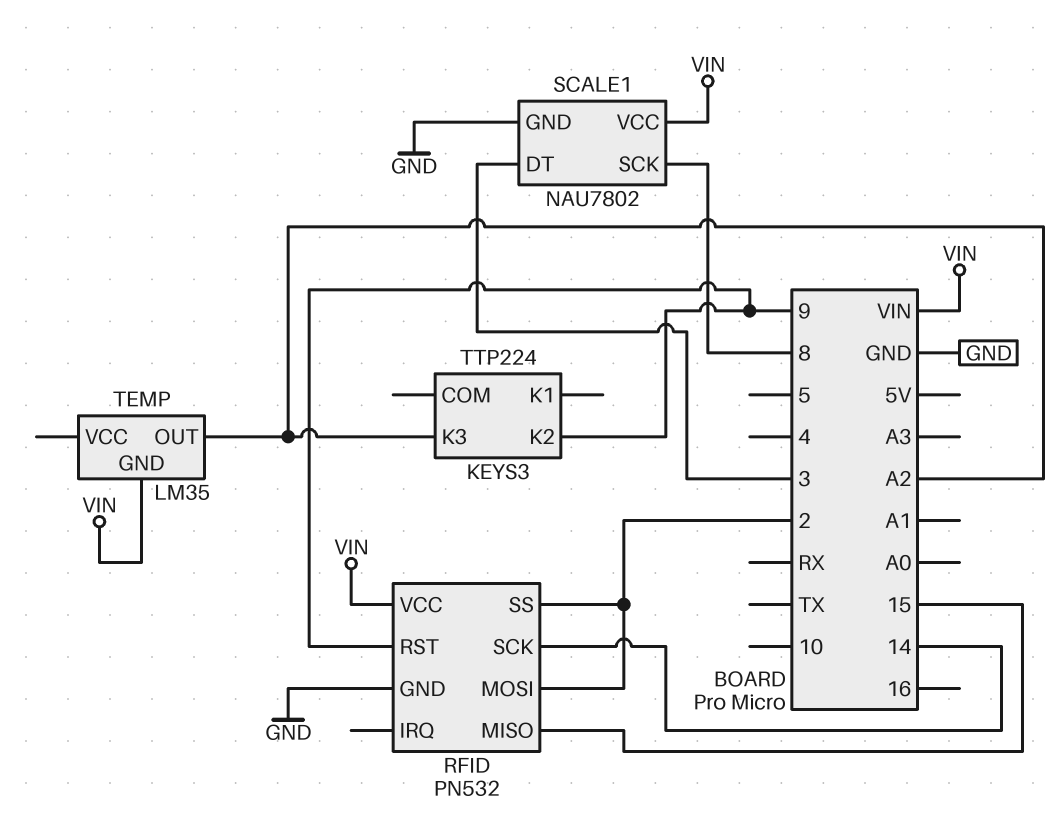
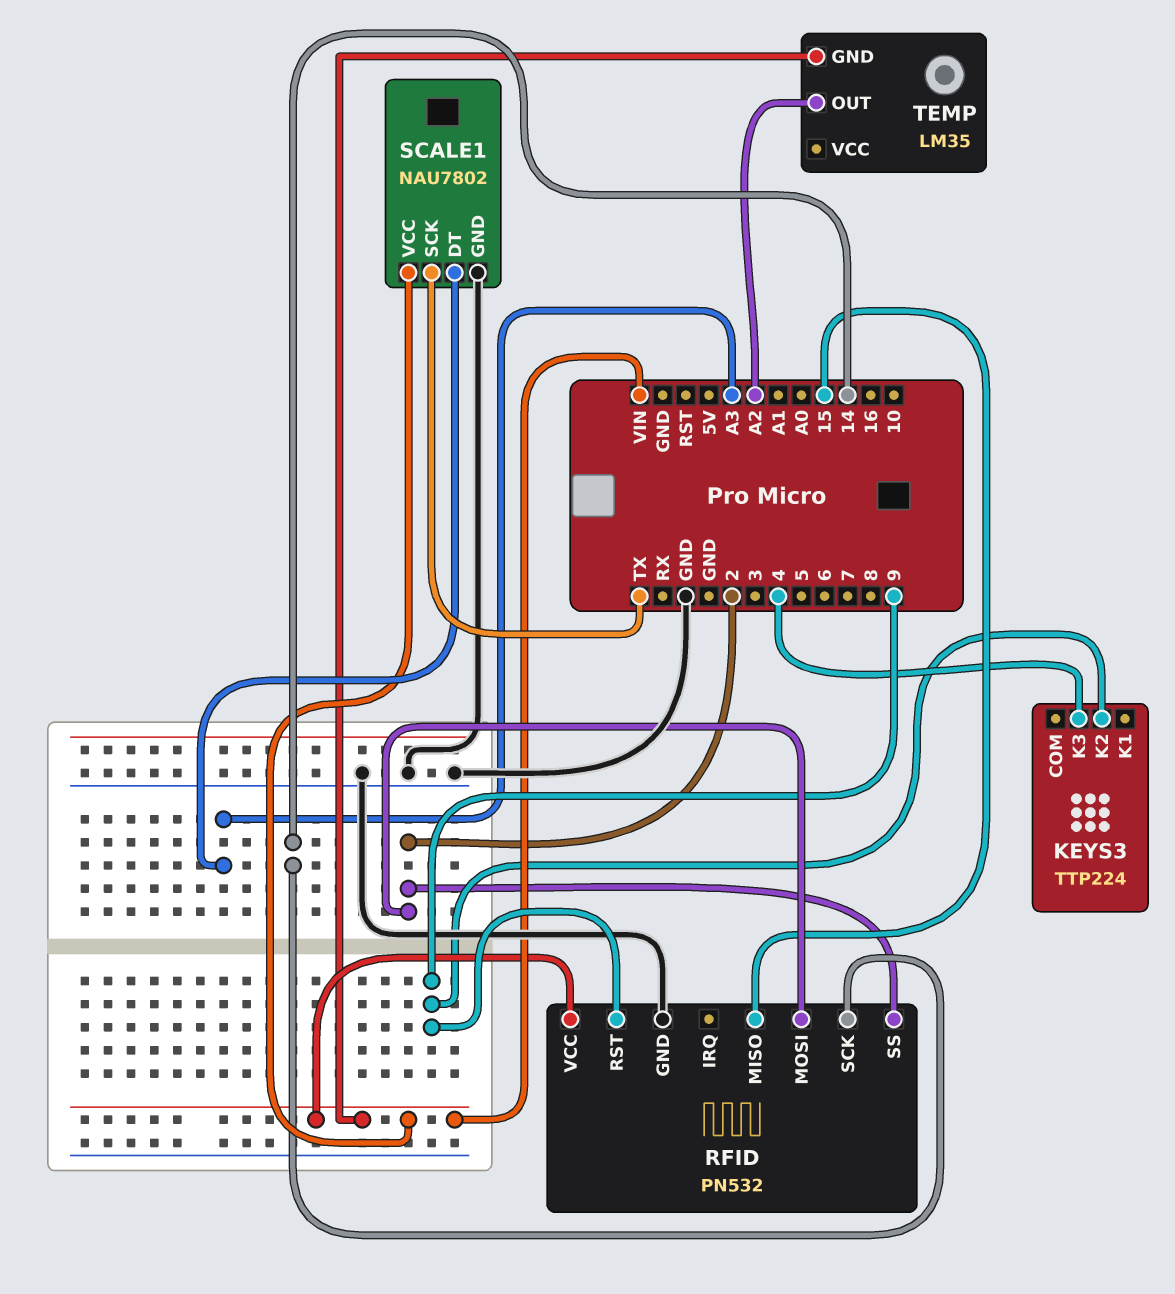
KEYS3 pin K3: A2 -> 4
SCALE1 pin DT: 3 -> A3
SCALE1 pin SCK: 8 -> TX

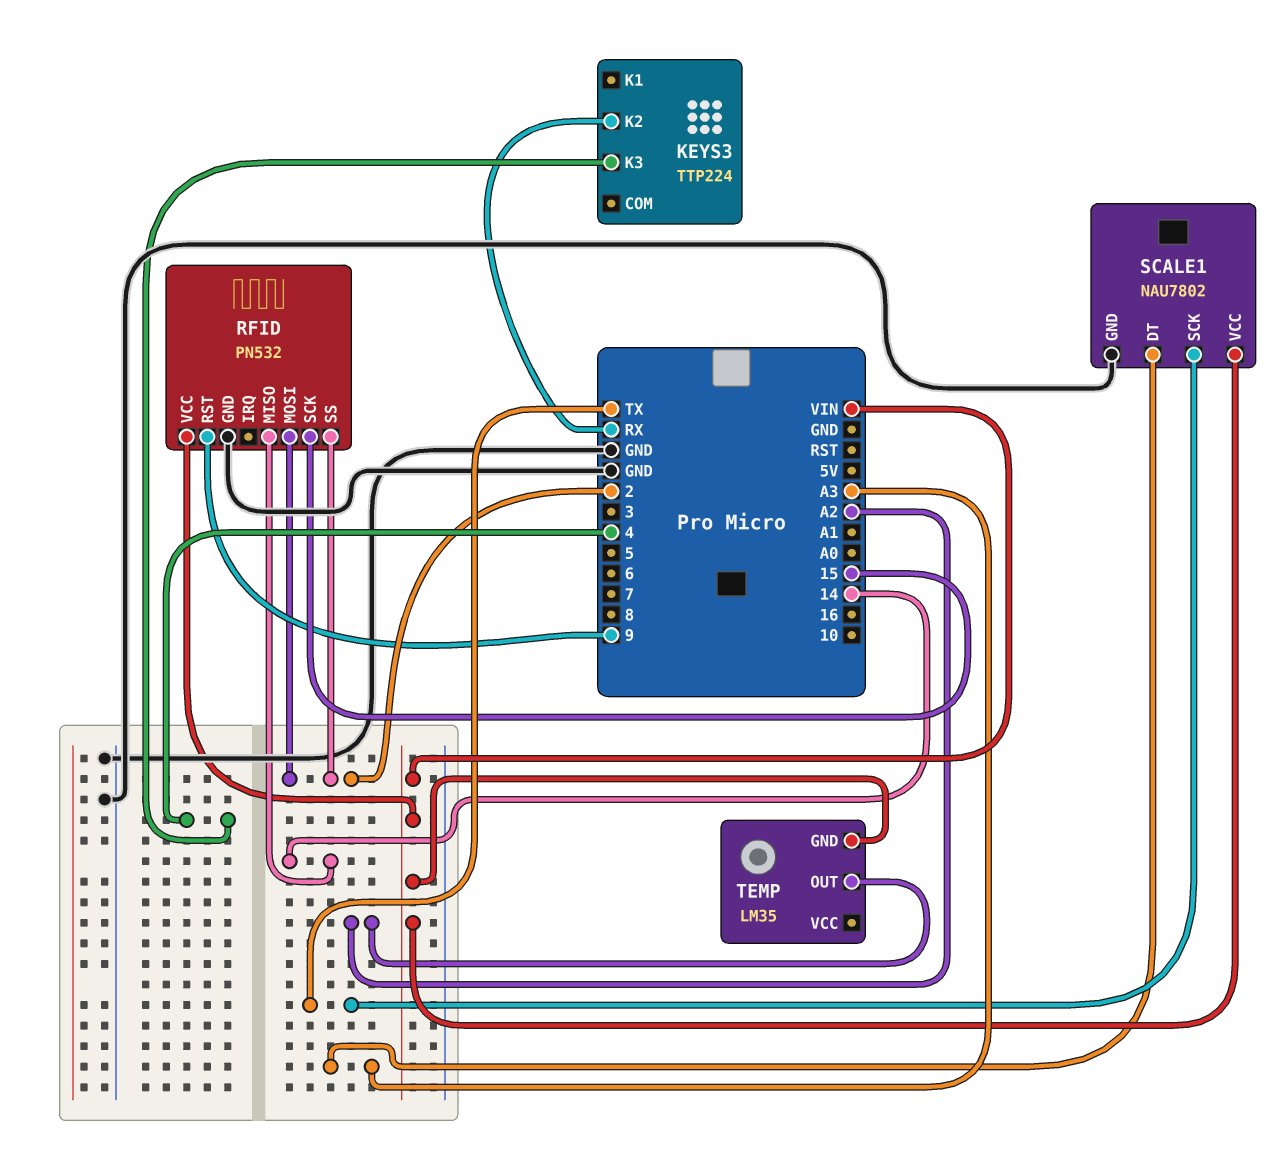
KEYS3 pin K2: 9 -> RX
RFID pin MISO: 15 -> 14
RFID pin SCK: 14 -> 15

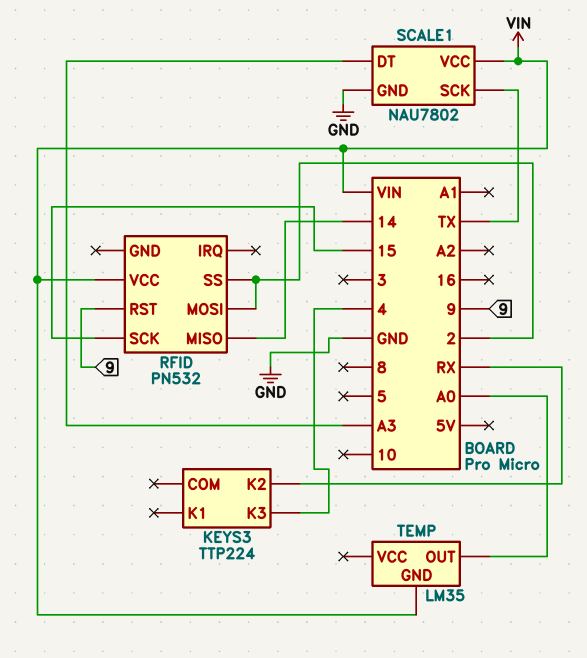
RFID pin GND: GND -> none
TEMP pin OUT: A2 -> A0

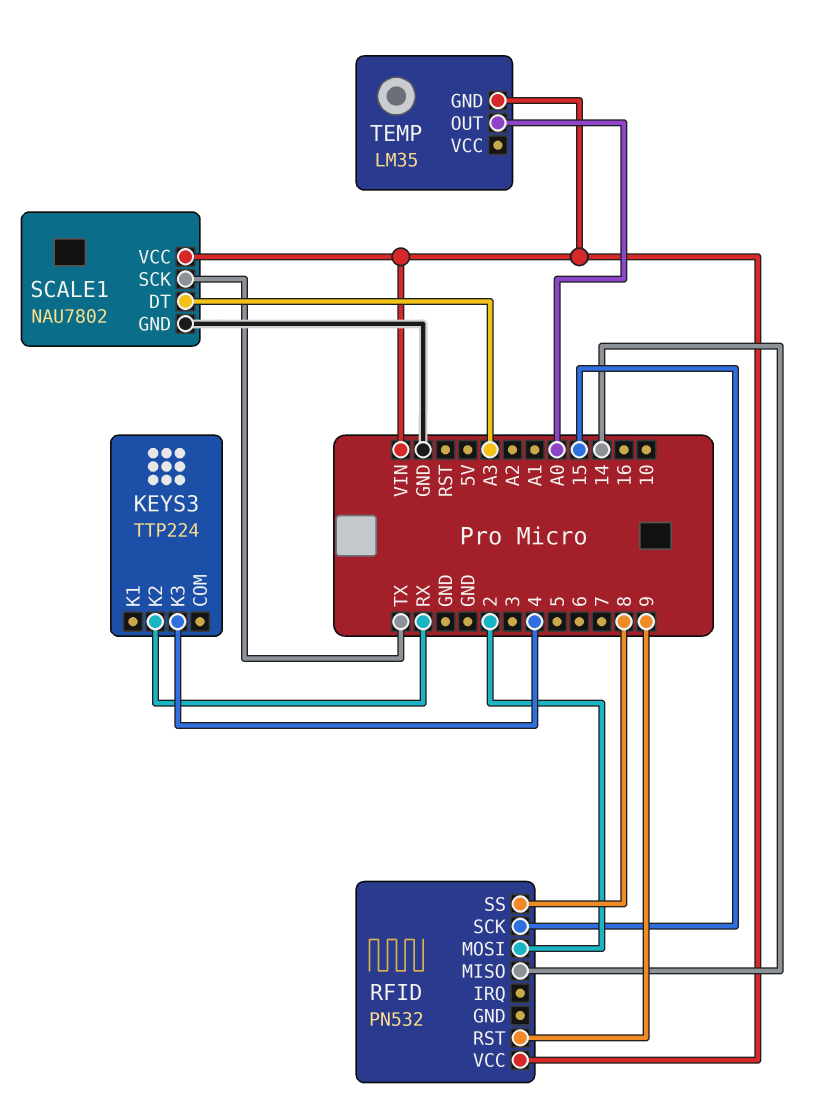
RFID pin SS: 2 -> 8

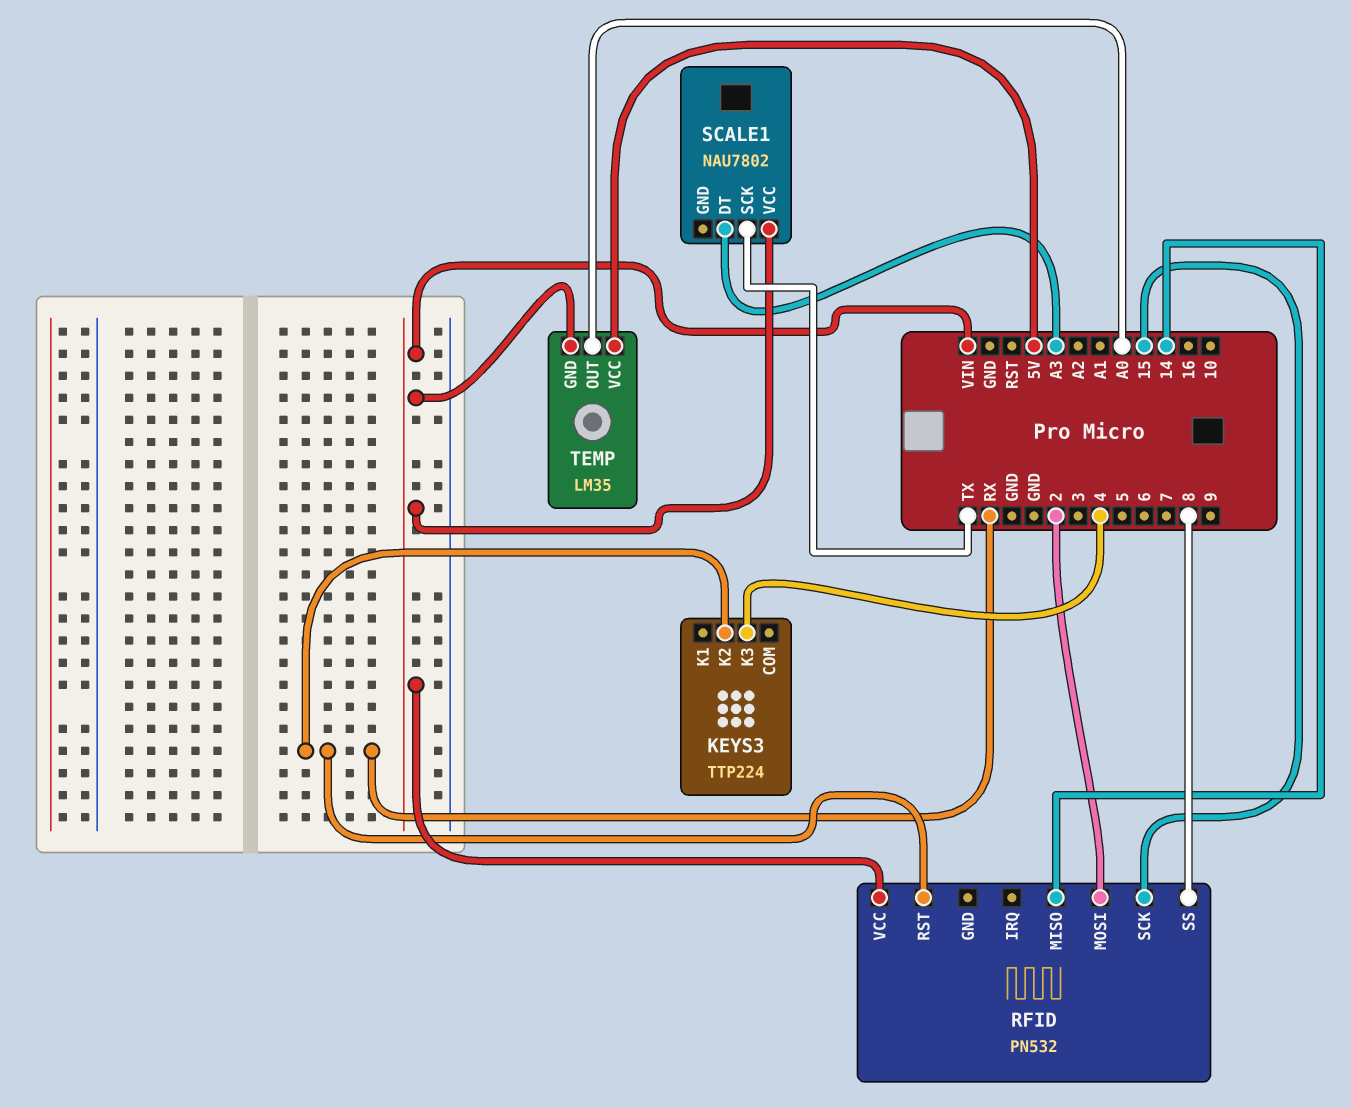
RFID pin RST: 9 -> RX
SCALE1 pin GND: GND -> none
TEMP pin VCC: none -> 5V

